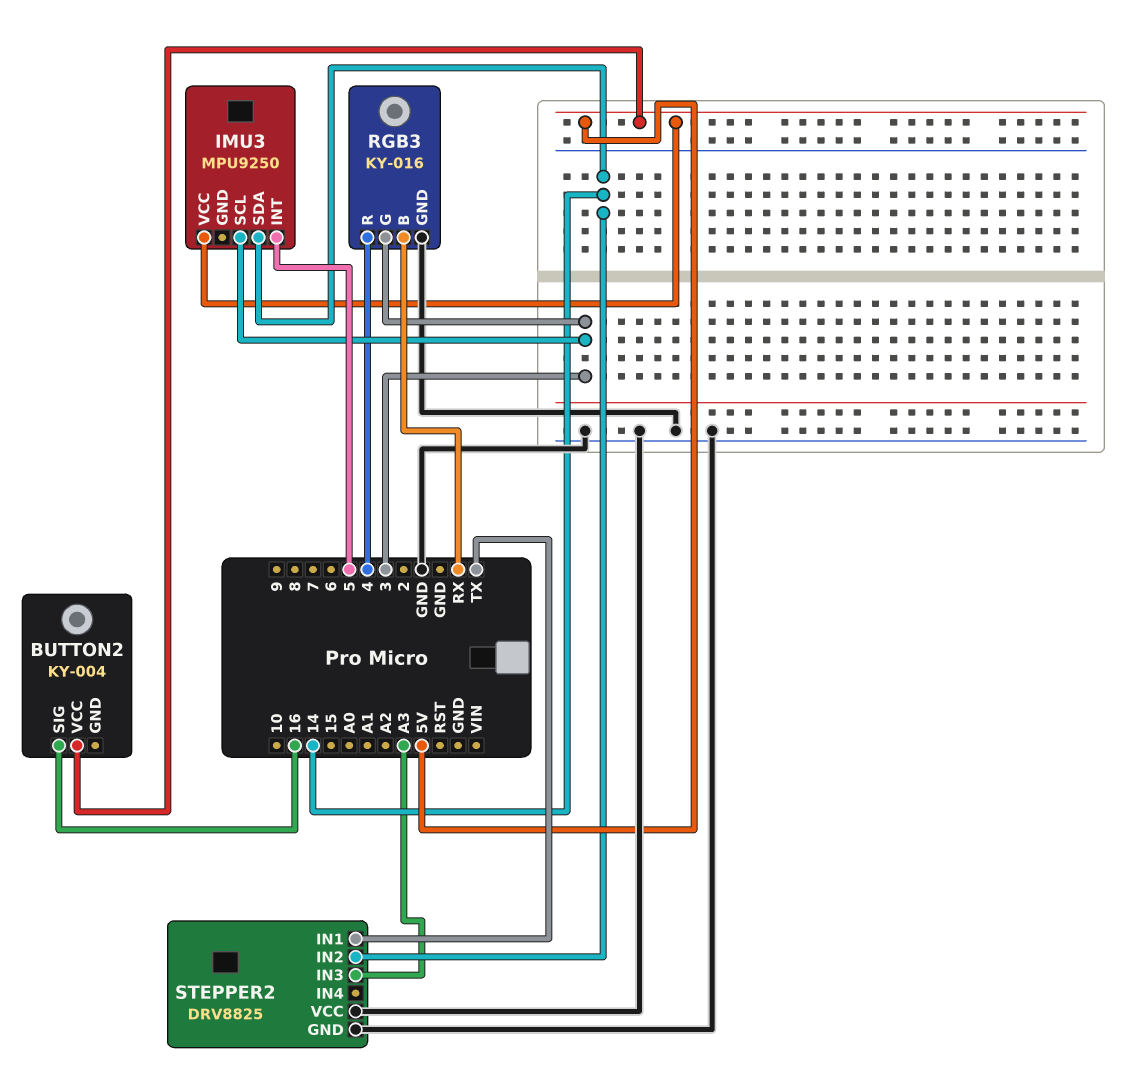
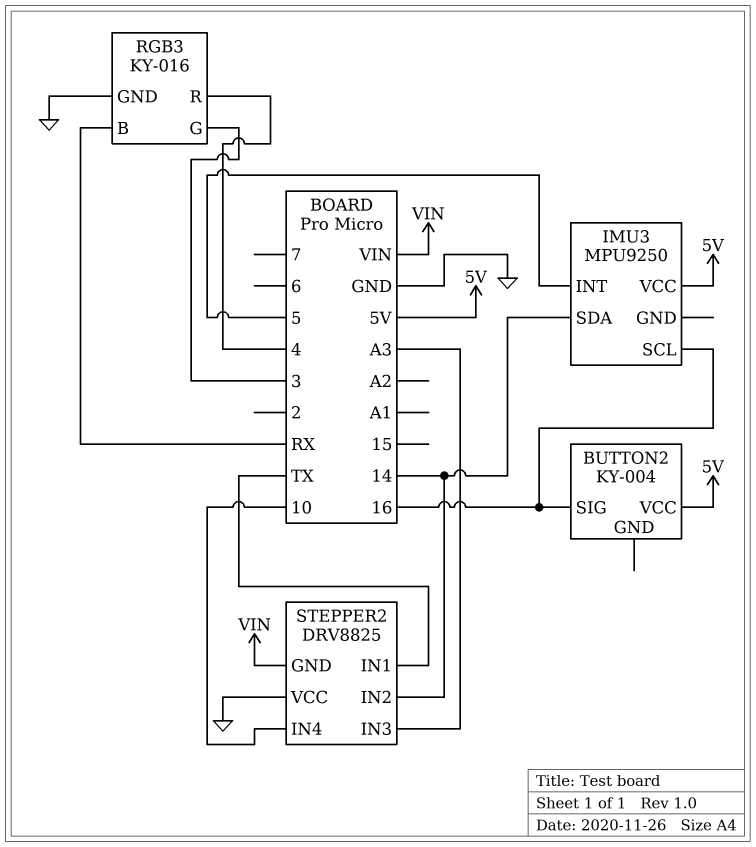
IMU3 pin SCL: 3 -> 16
STEPPER2 pin GND: GND -> VIN
STEPPER2 pin IN4: none -> 10

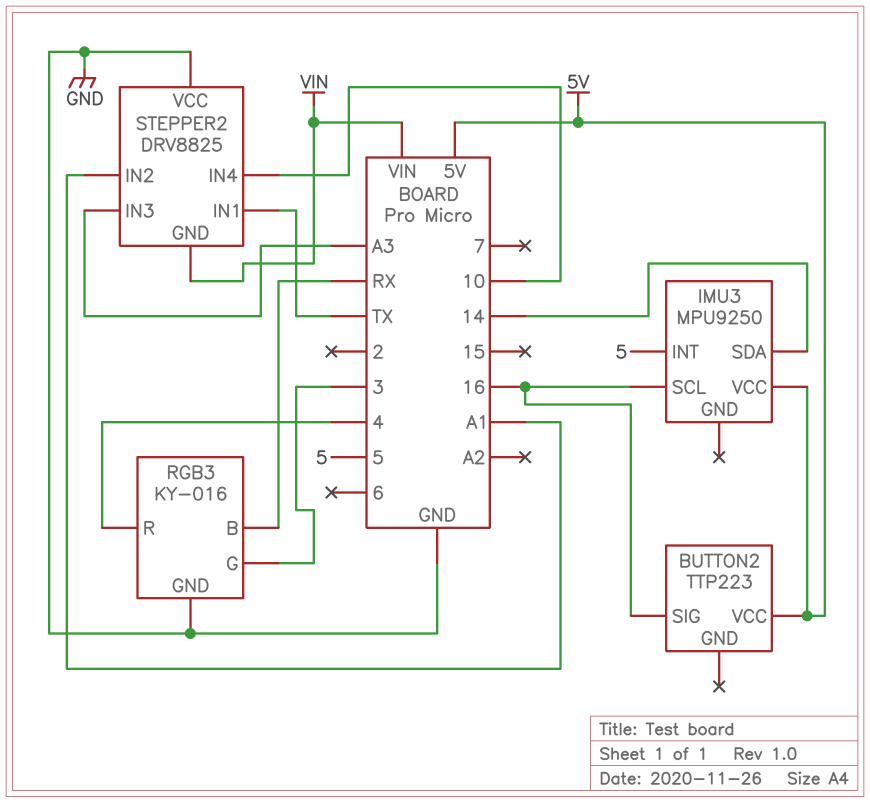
BUTTON2: KY-004 -> TTP223
STEPPER2 pin IN2: 14 -> A1

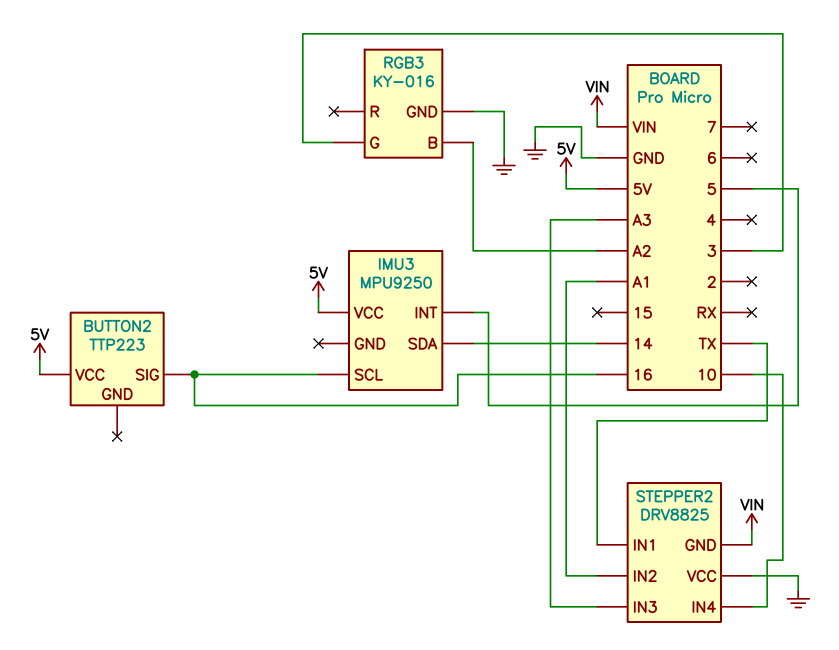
RGB3 pin B: RX -> A2
RGB3 pin R: 4 -> none

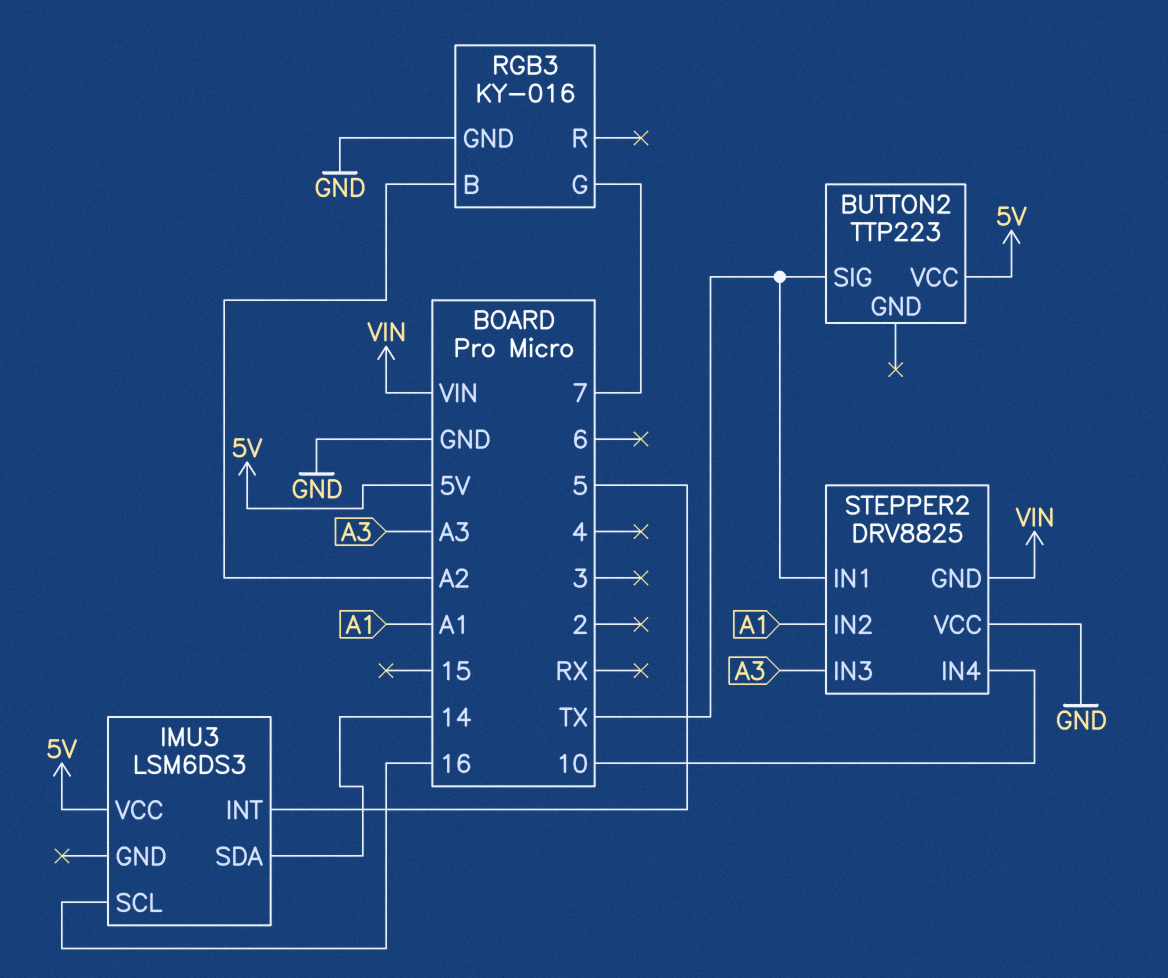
BUTTON2 pin SIG: 16 -> TX
IMU3: MPU9250 -> LSM6DS3
RGB3 pin G: 3 -> 7

